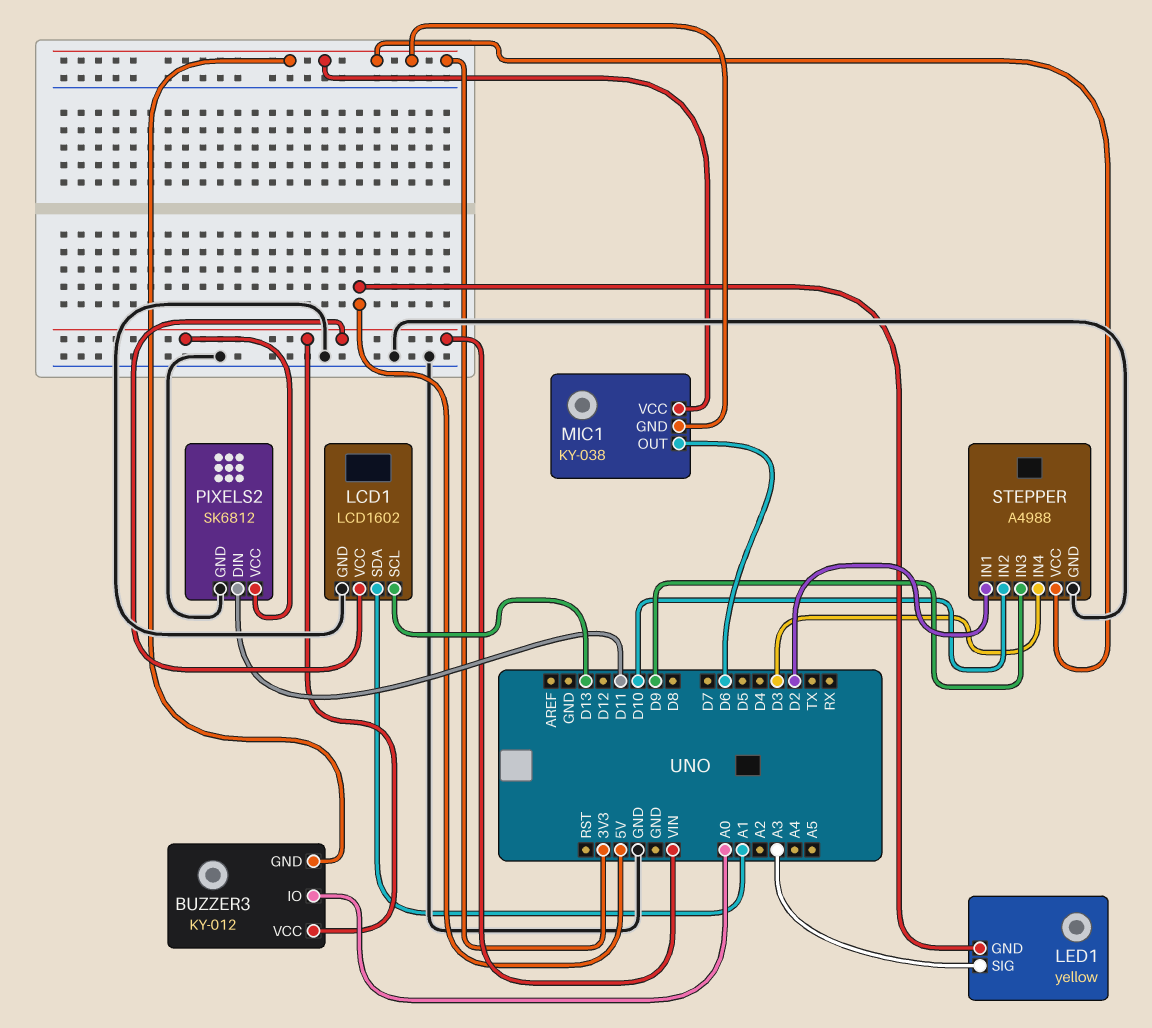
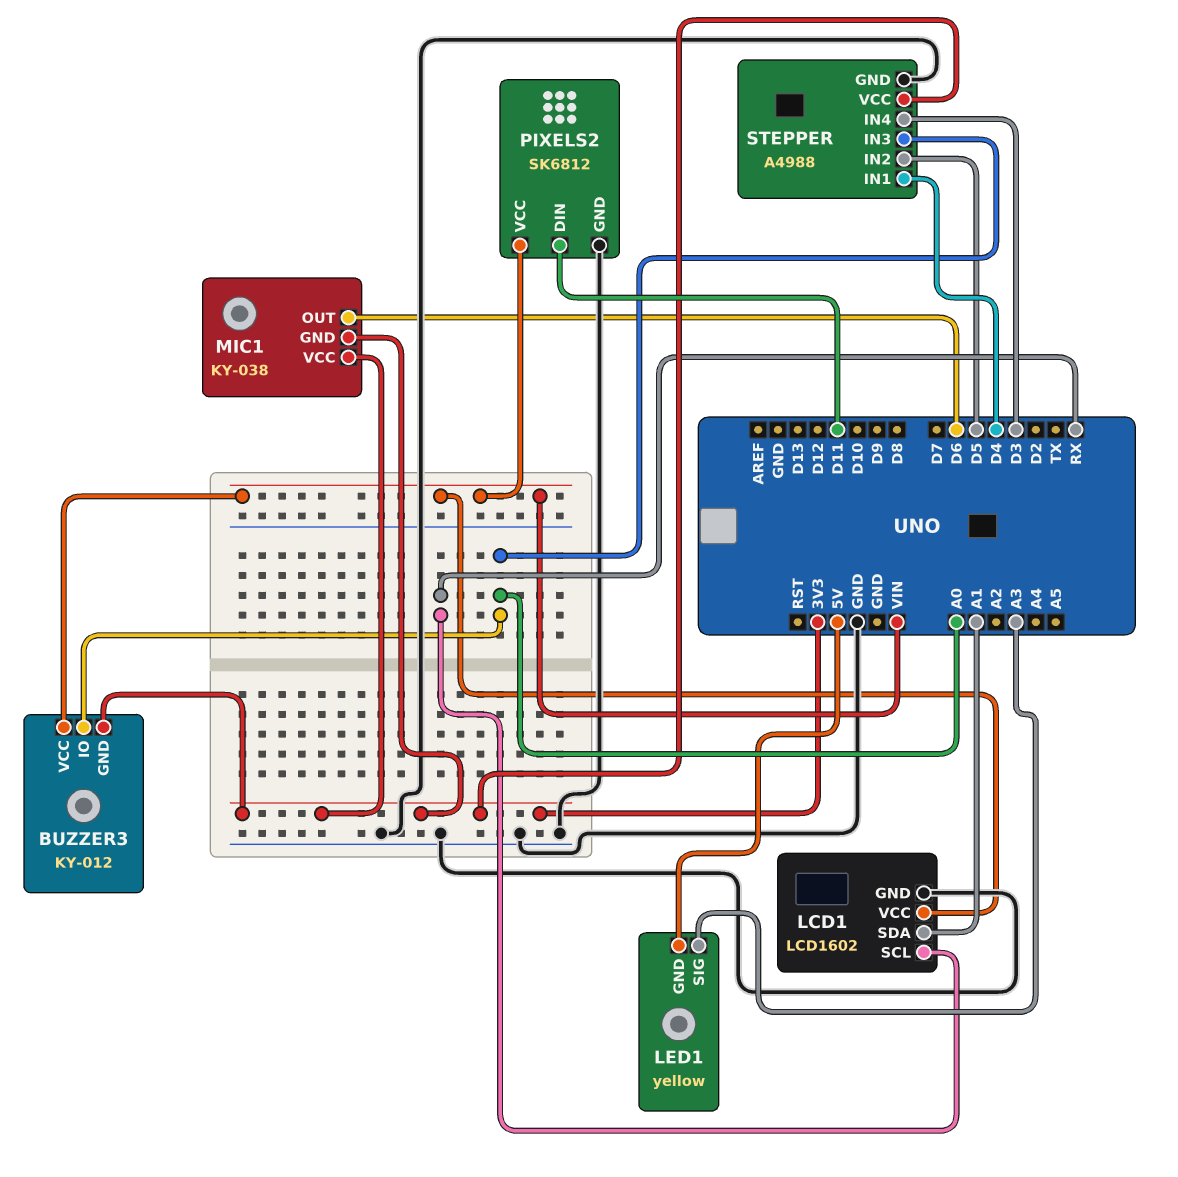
LCD1 pin SCL: D13 -> RX
STEPPER pin IN1: D2 -> D4
STEPPER pin IN2: D10 -> D5
STEPPER pin IN3: D9 -> A0

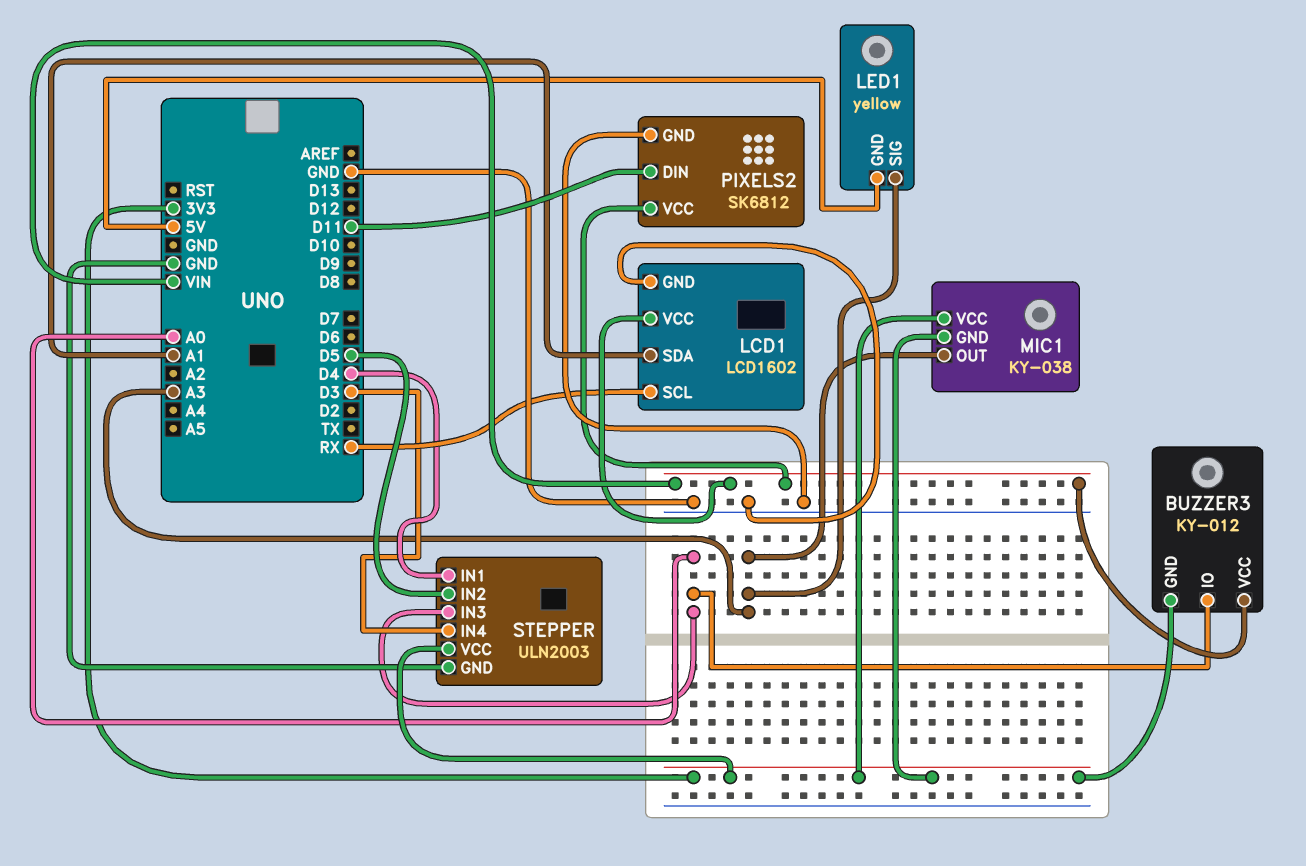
MIC1 pin OUT: D6 -> A3
STEPPER: A4988 -> ULN2003

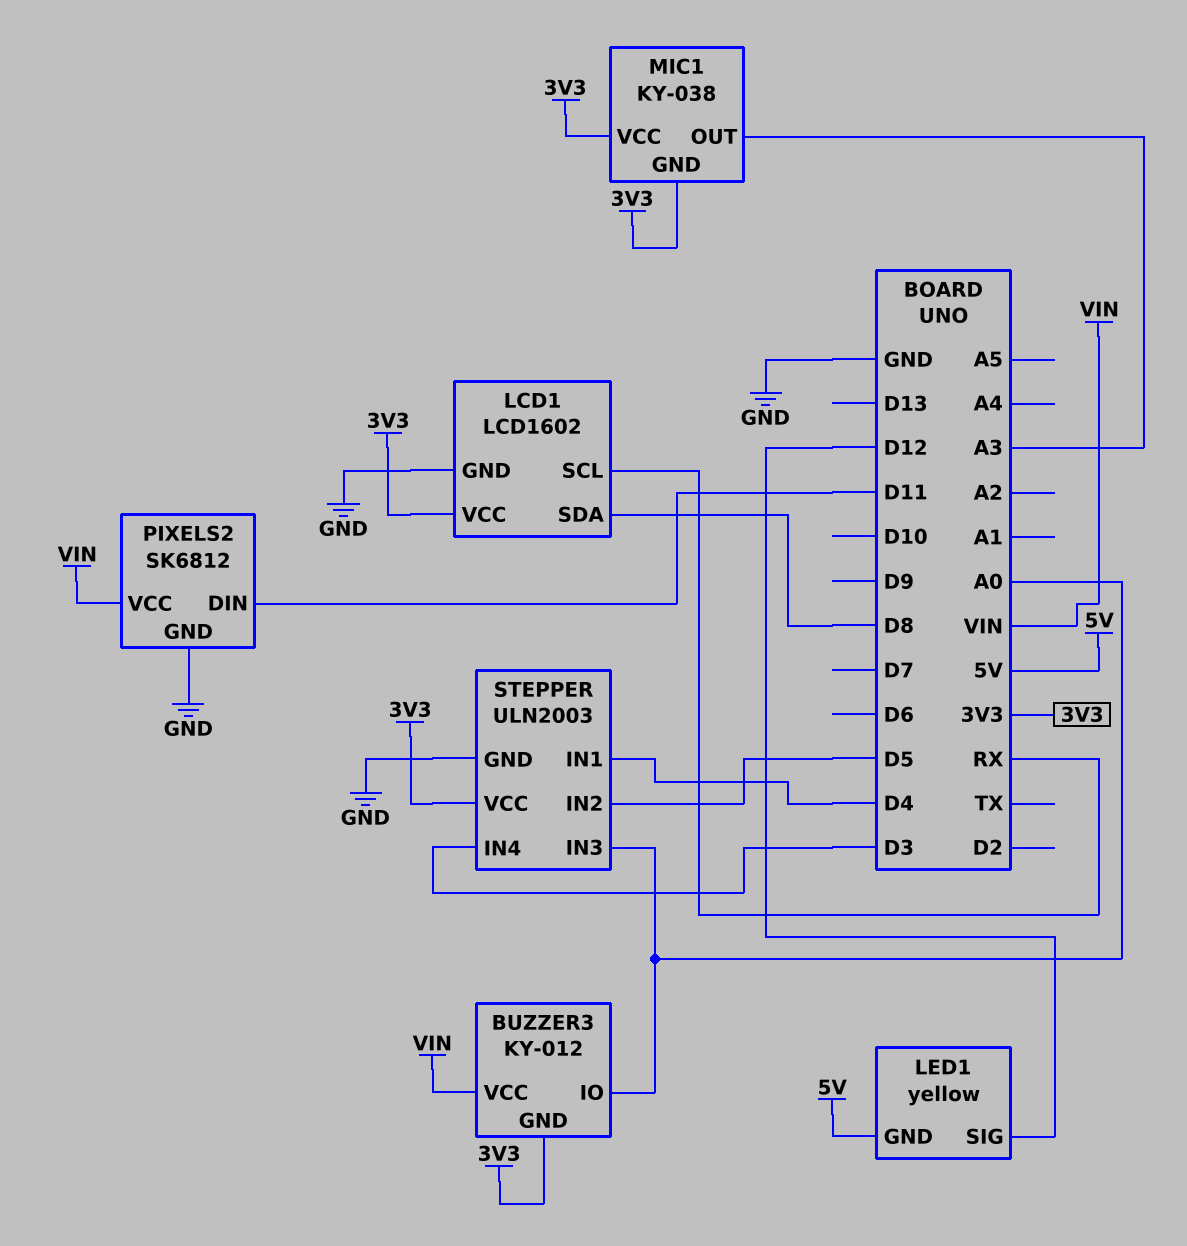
LCD1 pin SDA: A1 -> D8
LCD1 pin VCC: VIN -> 3V3
LED1 pin SIG: A3 -> D12

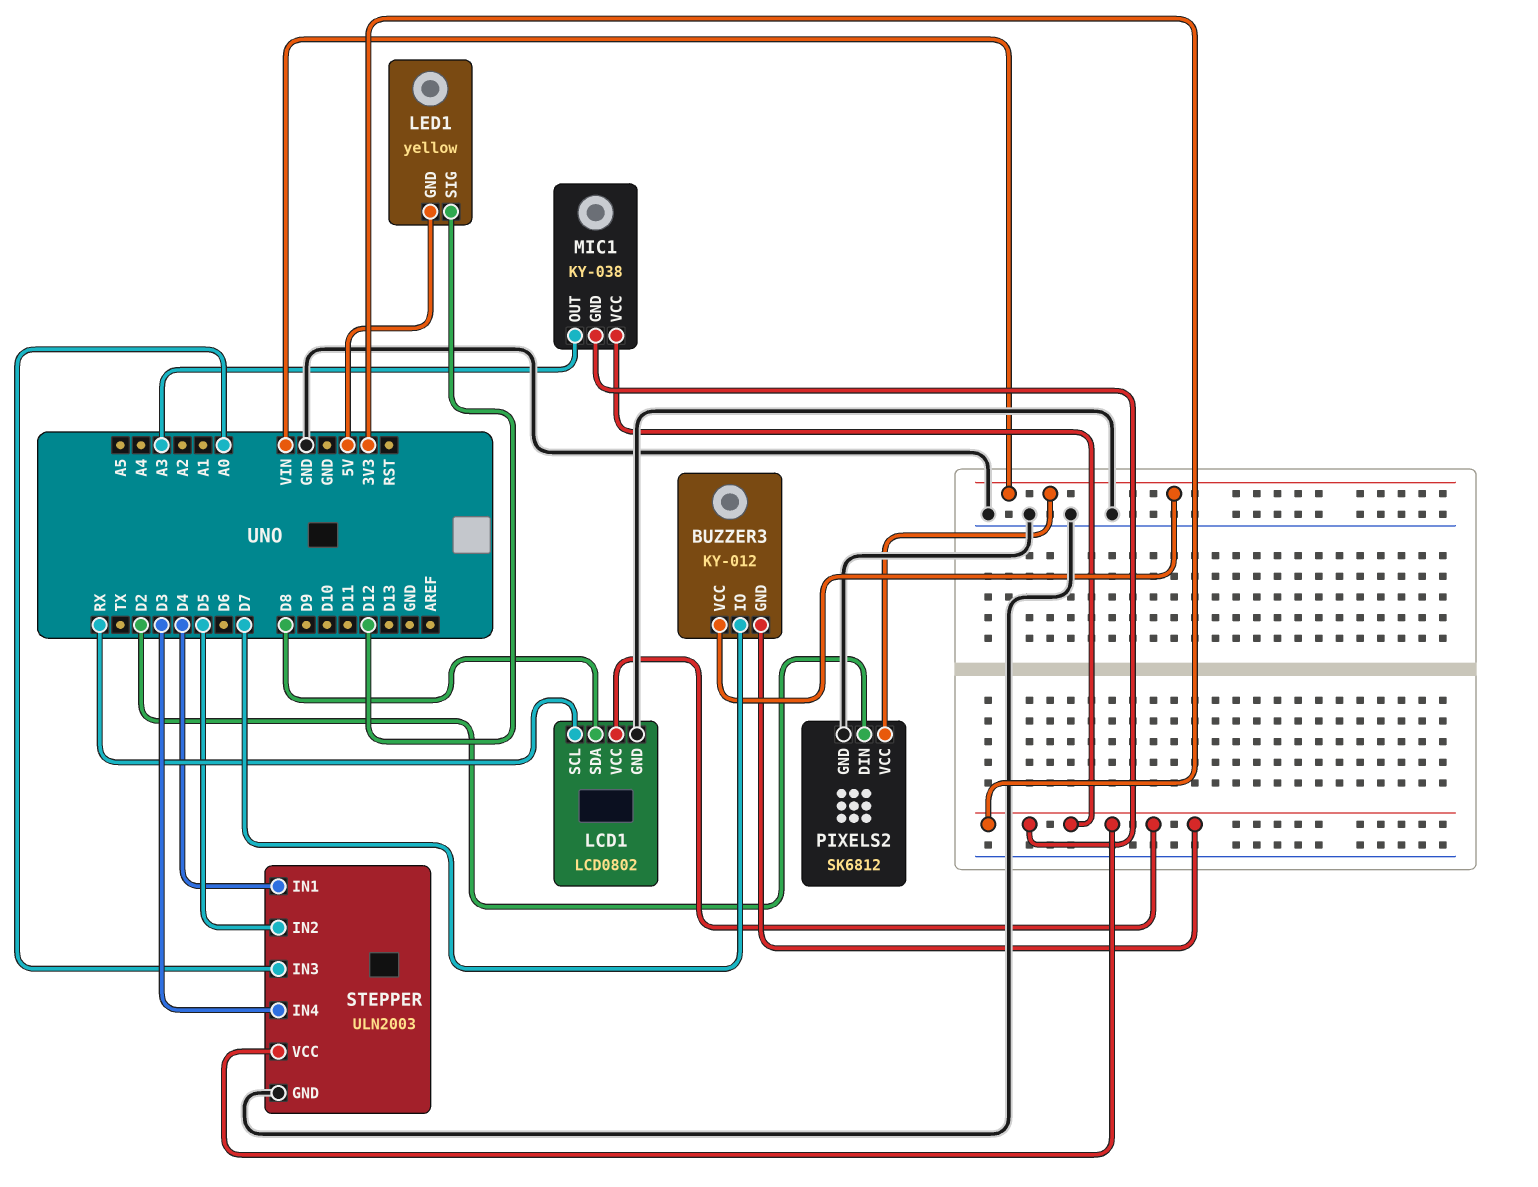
BUZZER3 pin IO: A0 -> D7
LCD1: LCD1602 -> LCD0802
PIXELS2 pin DIN: D11 -> D2

